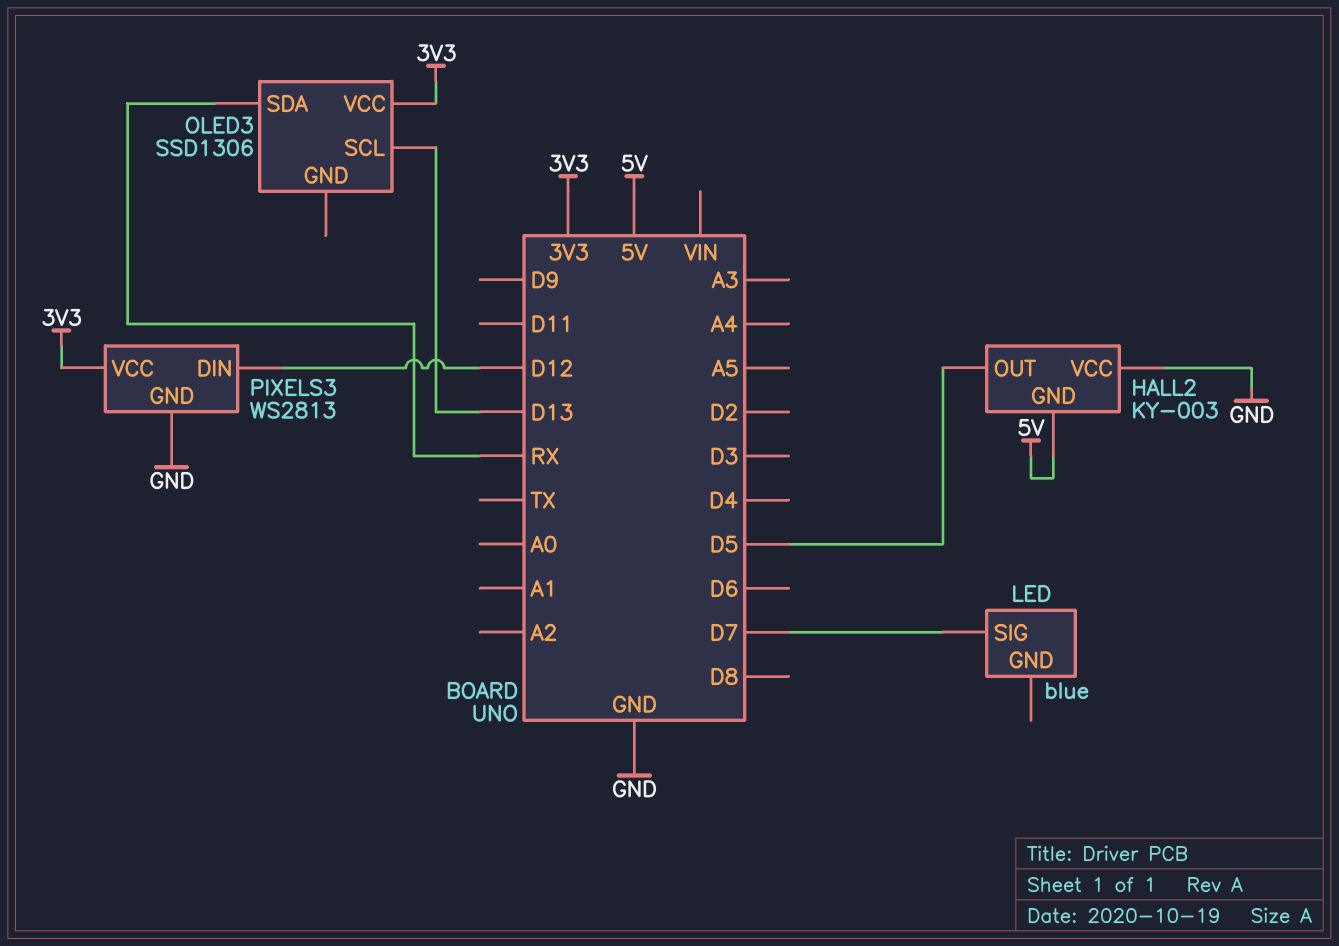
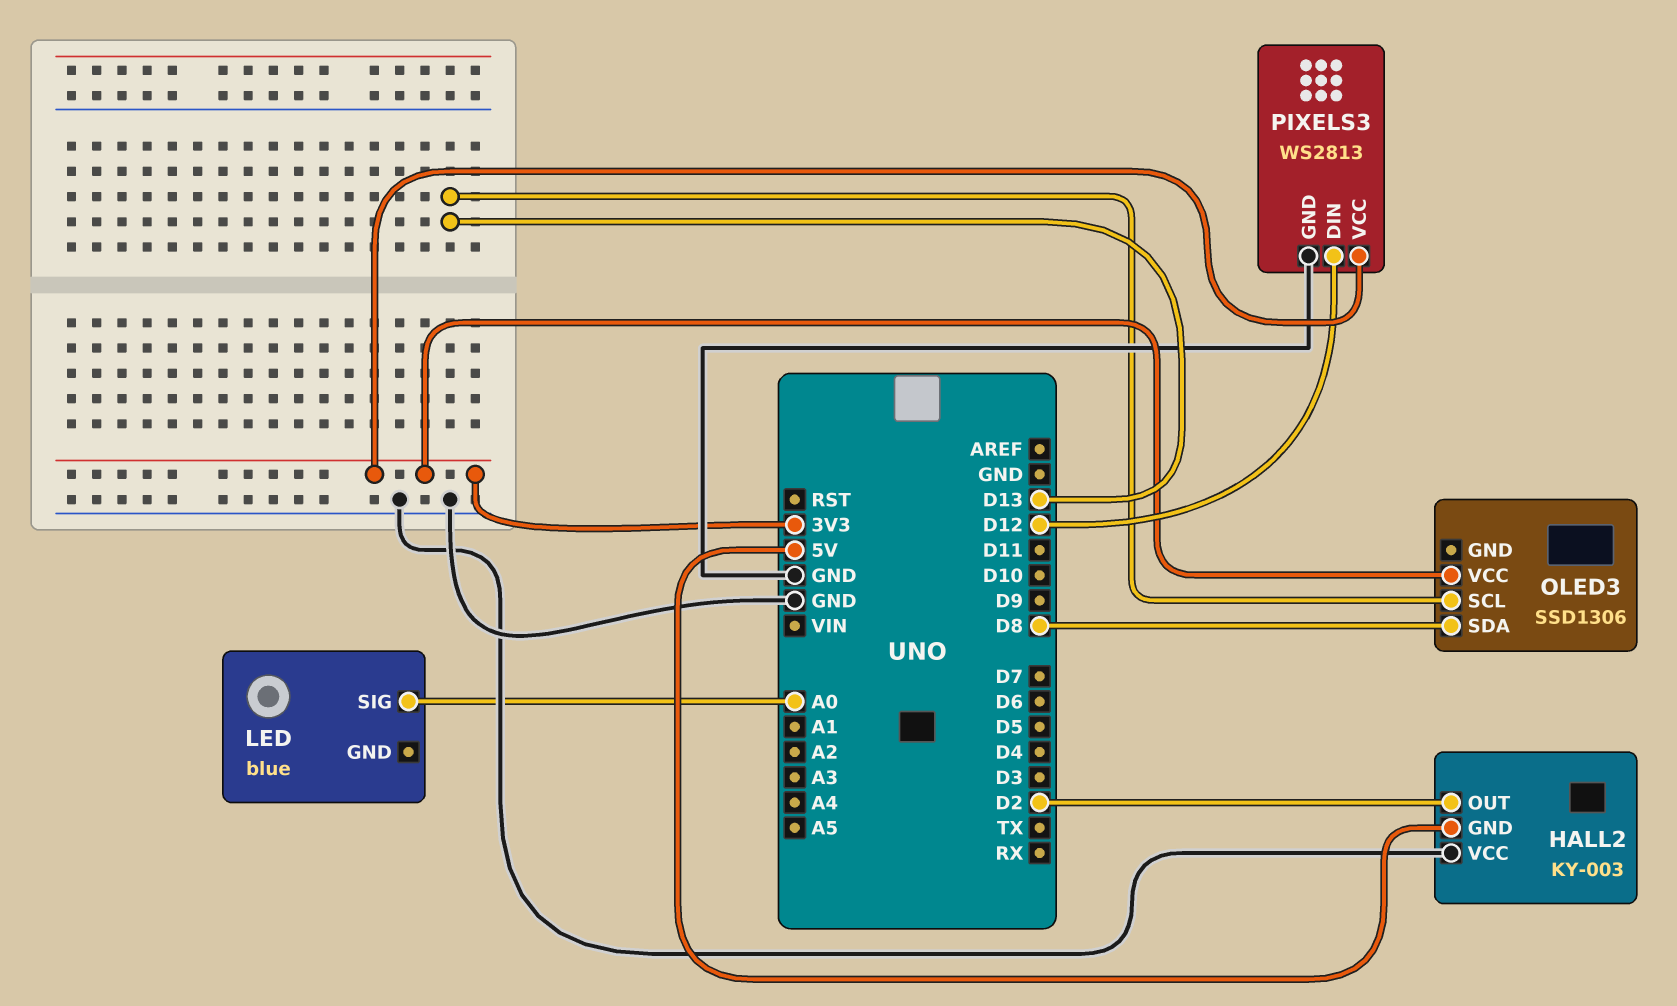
HALL2 pin OUT: D5 -> D2
LED pin SIG: D7 -> A0
OLED3 pin SDA: RX -> D8

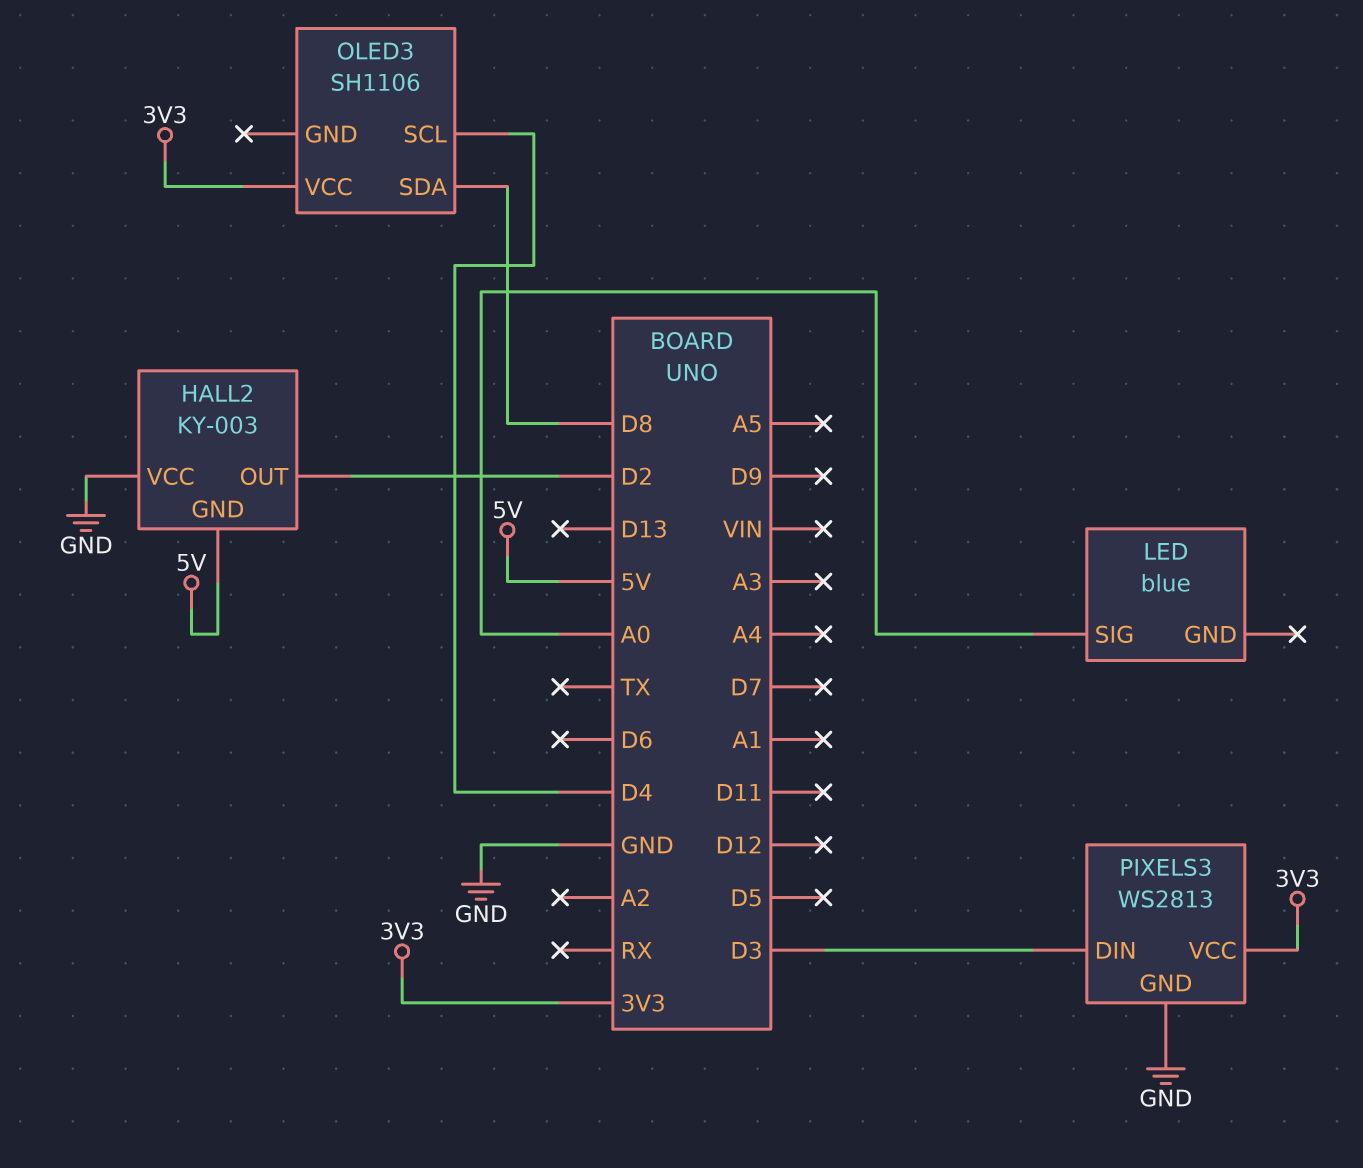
OLED3: SSD1306 -> SH1106
OLED3 pin SCL: D13 -> D4
PIXELS3 pin DIN: D12 -> D3

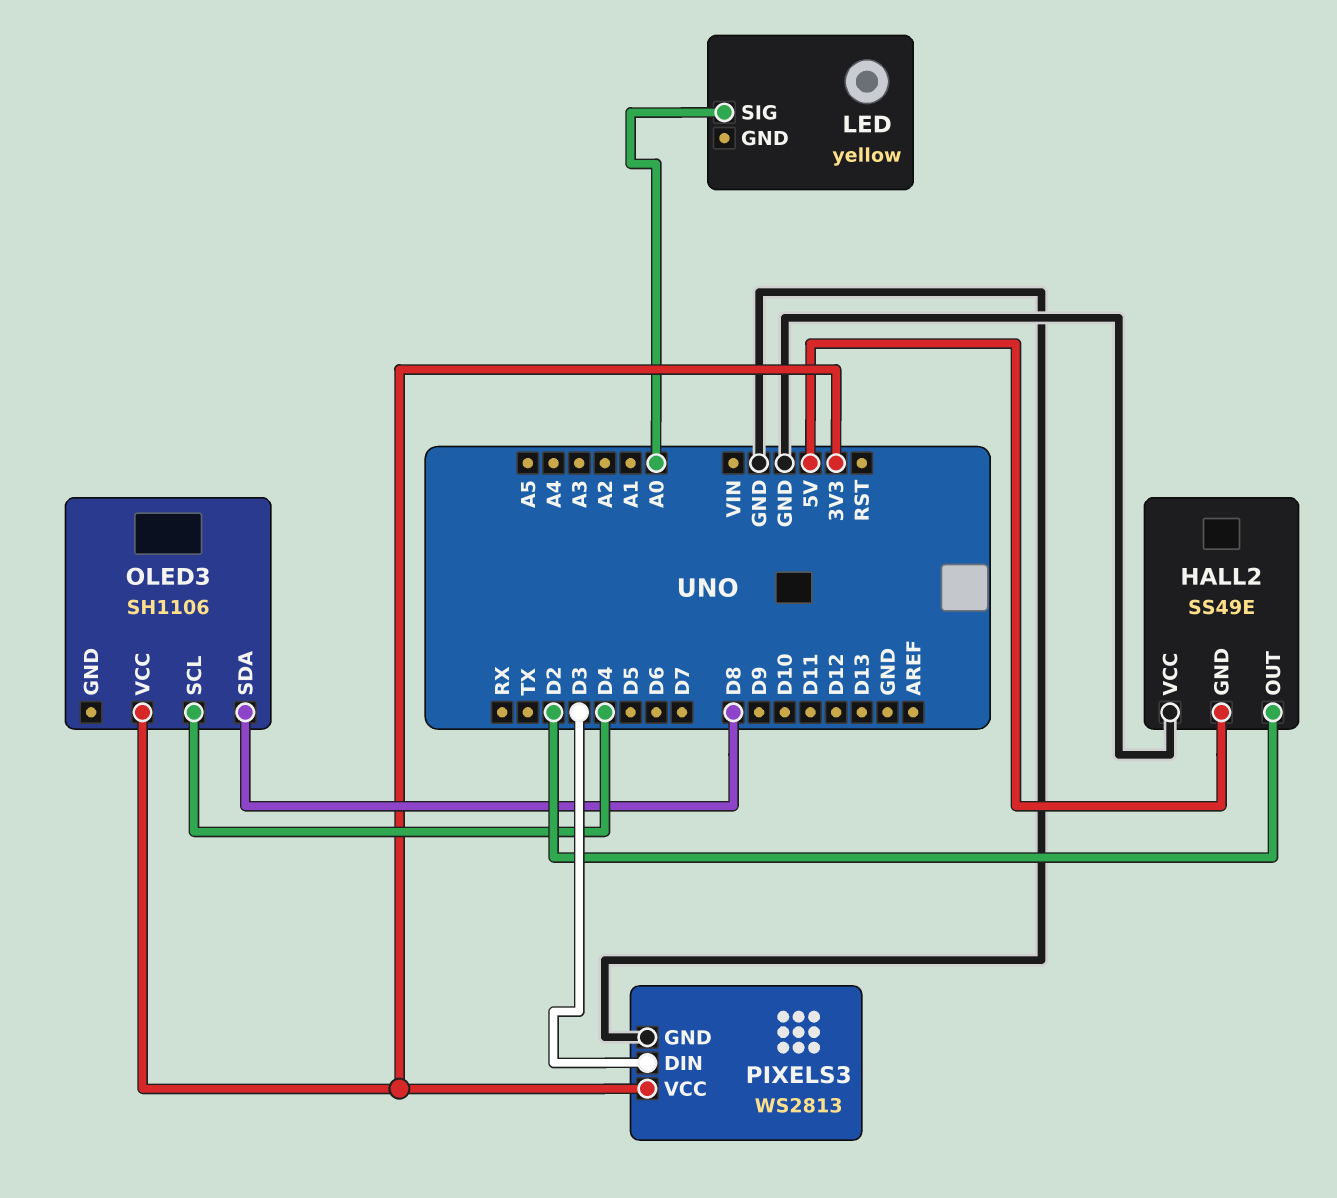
HALL2: KY-003 -> SS49E
LED: blue -> yellow

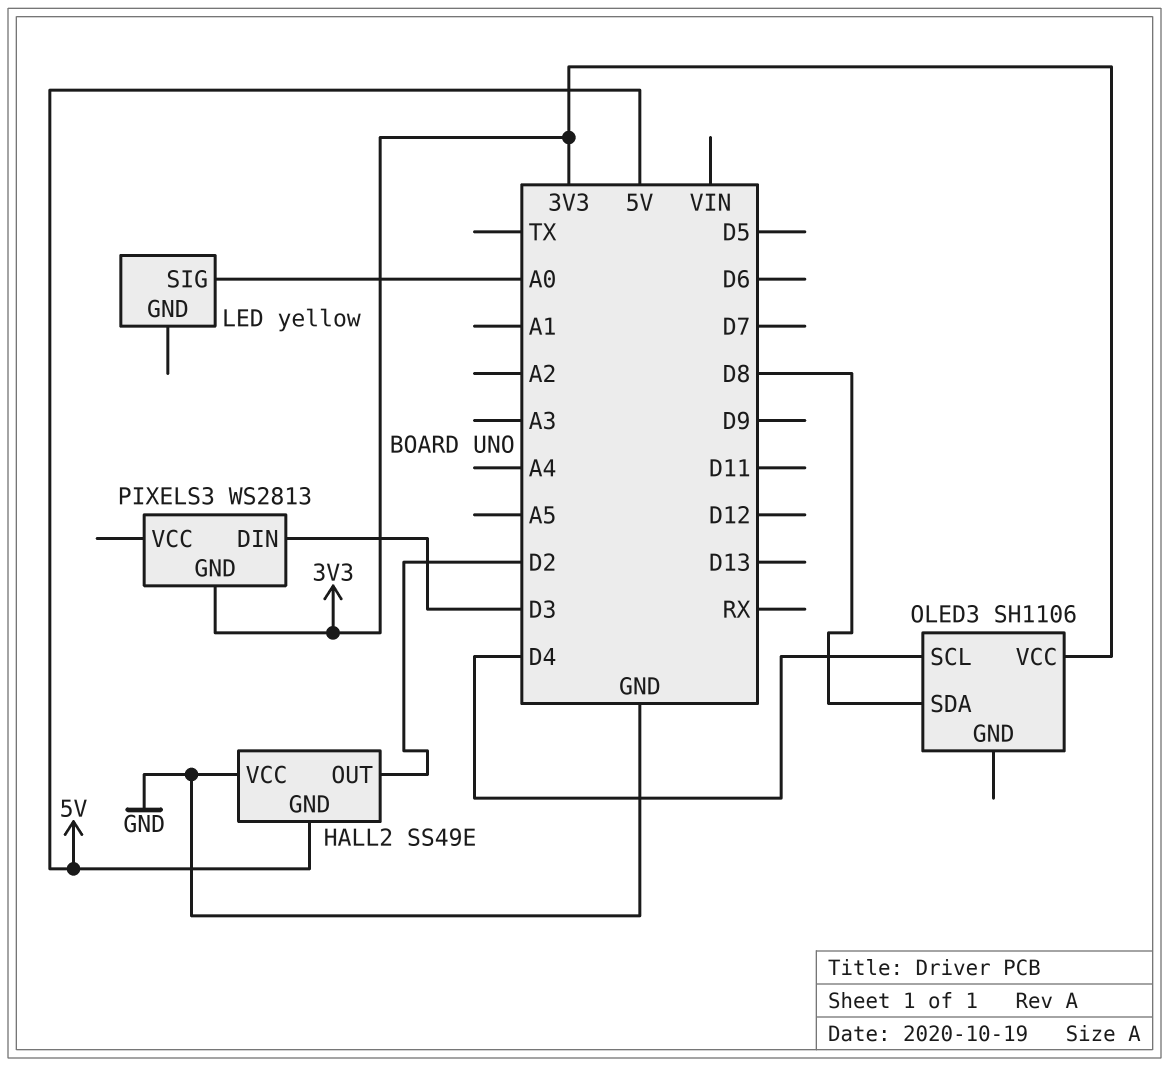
PIXELS3 pin GND: GND -> 3V3
PIXELS3 pin VCC: 3V3 -> none

